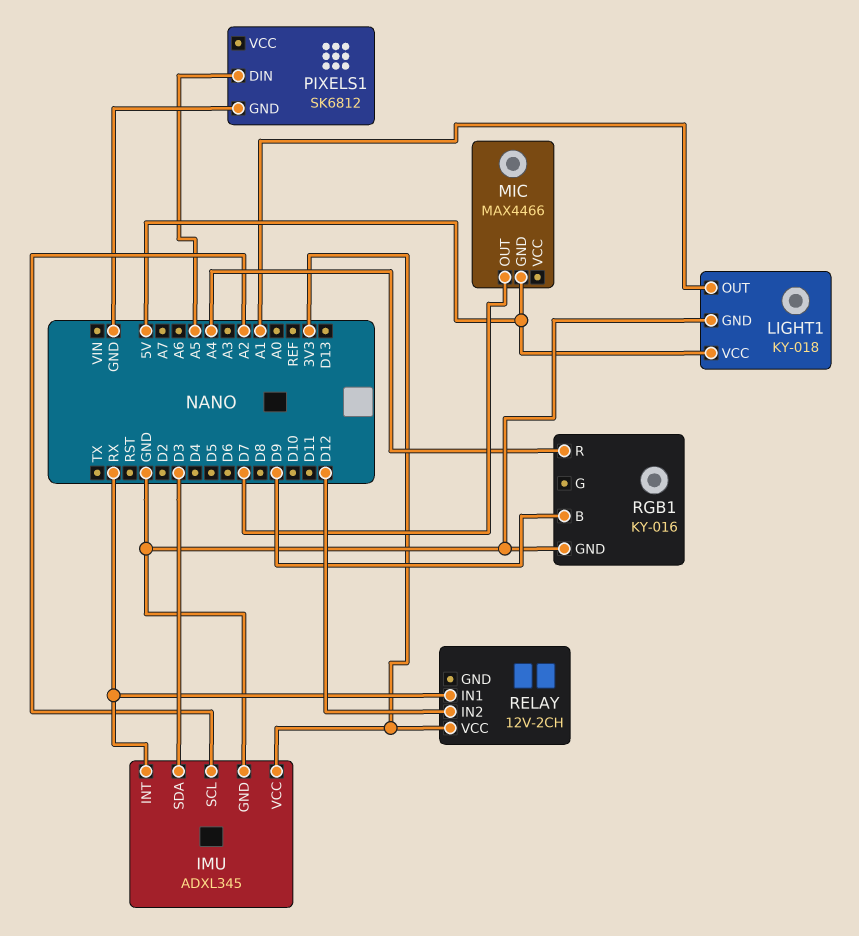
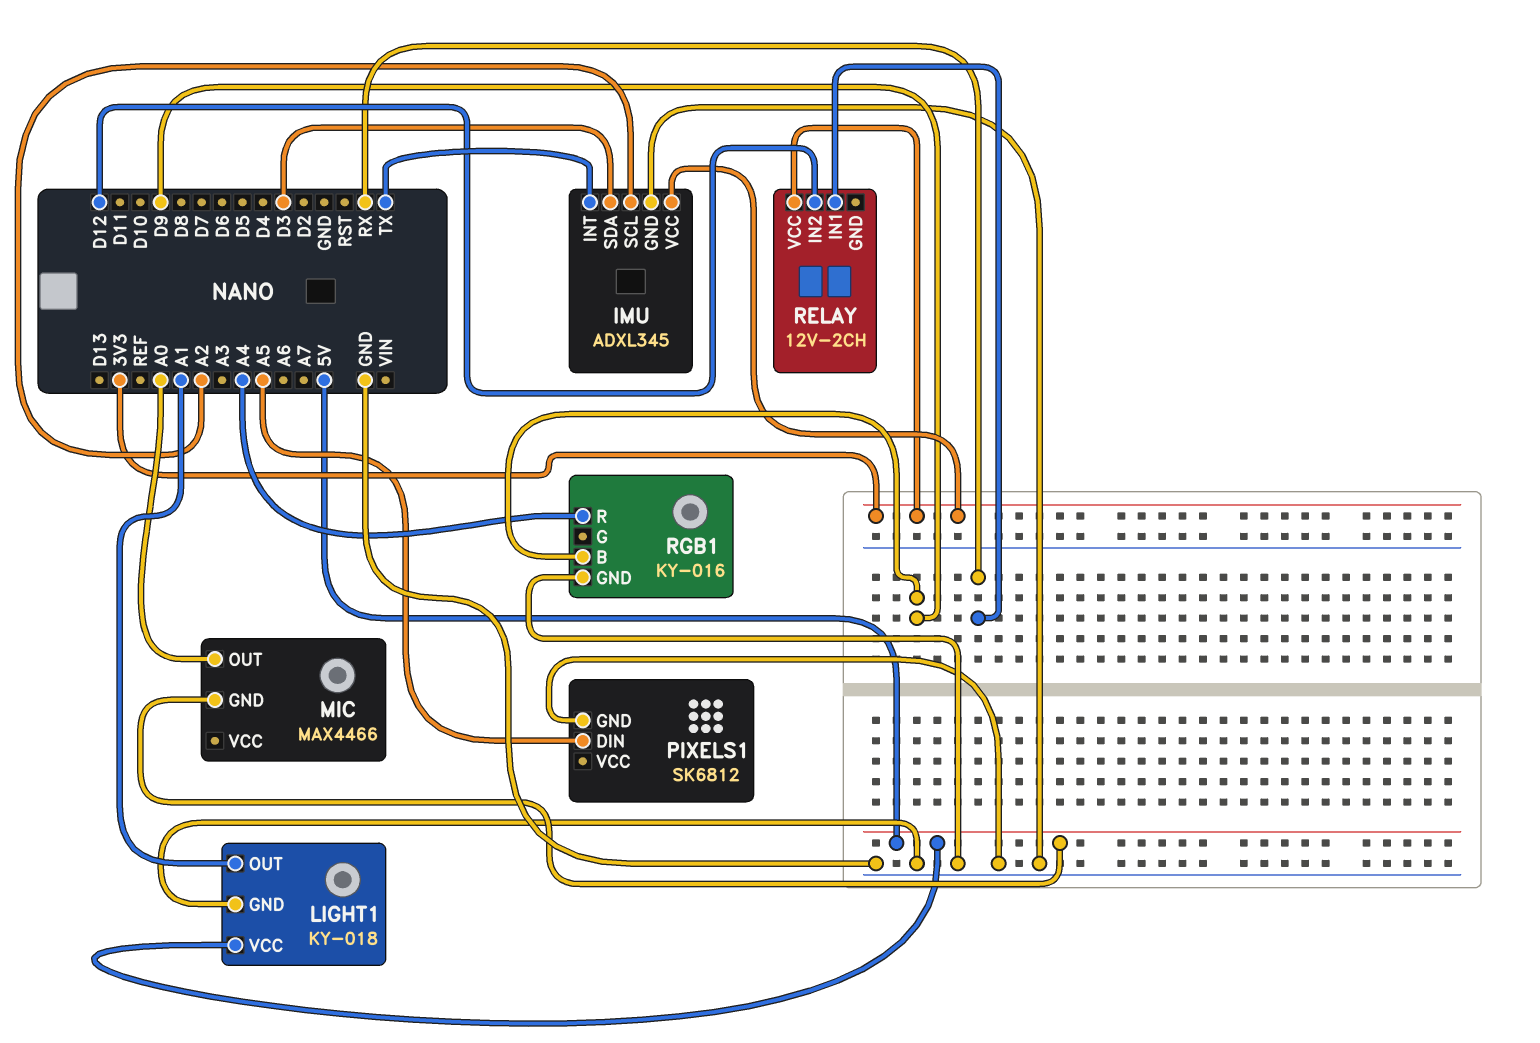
IMU pin INT: RX -> TX
MIC pin OUT: D7 -> A0

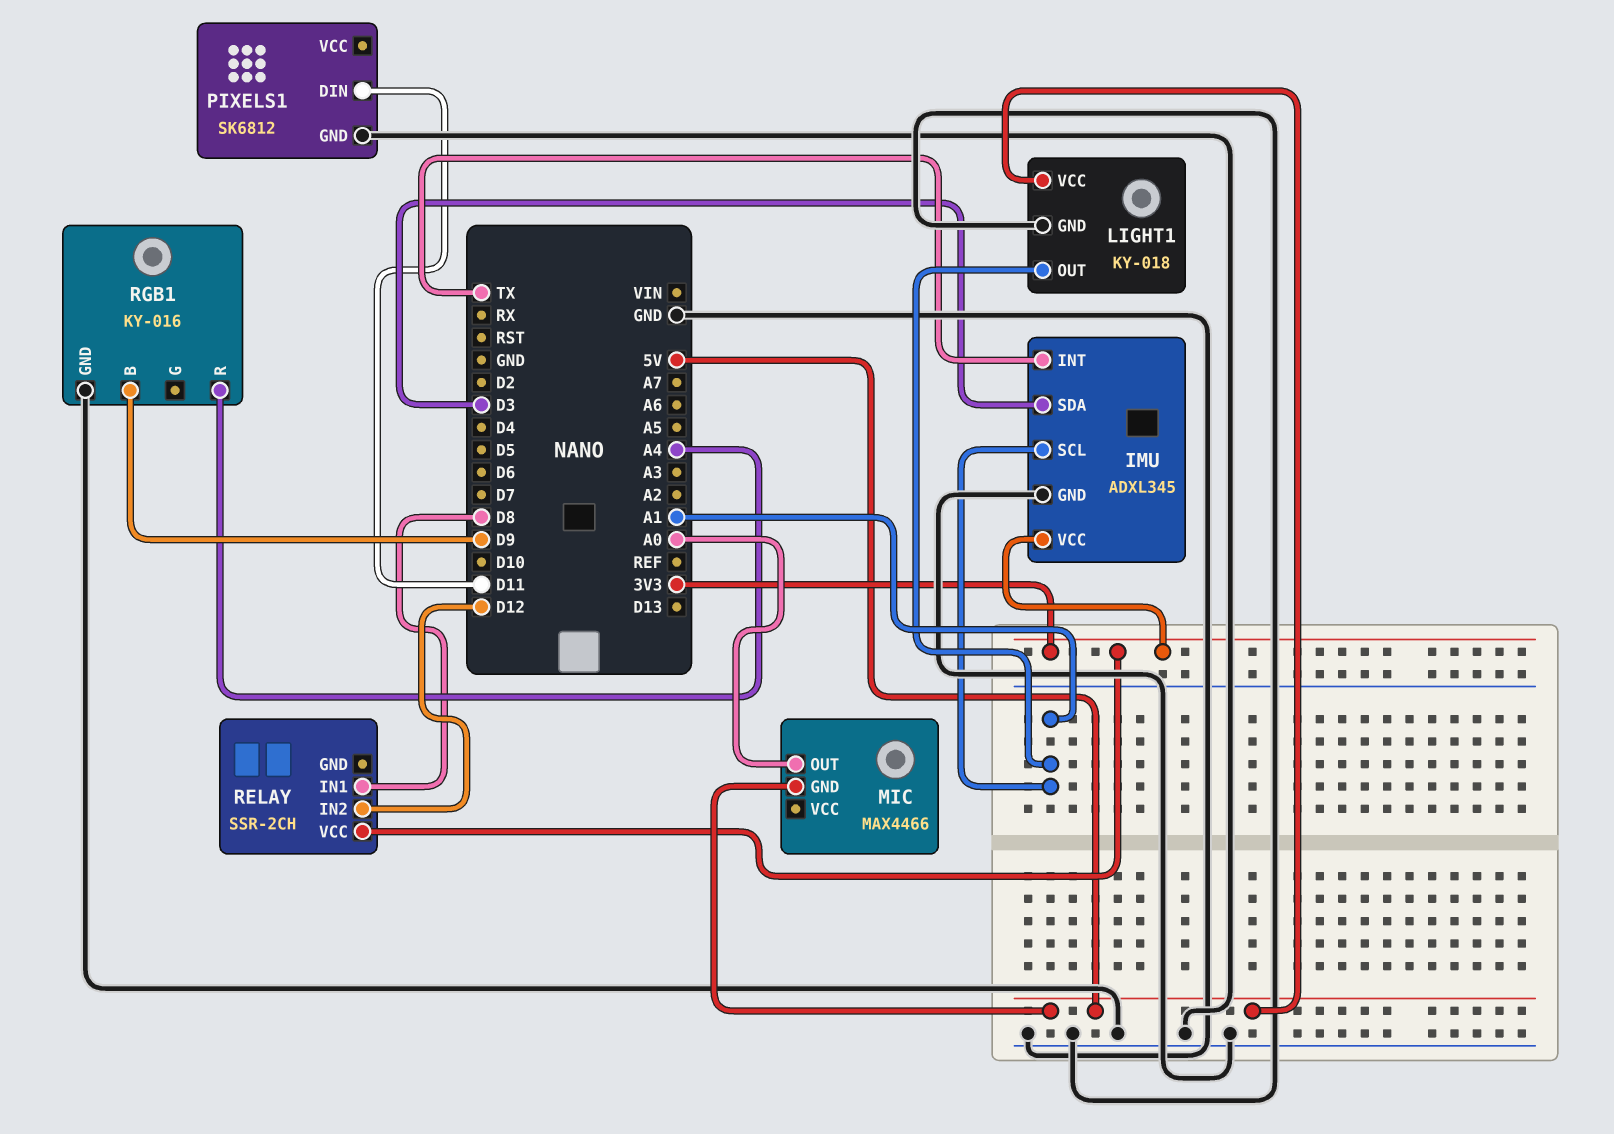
IMU pin SCL: A2 -> A1
PIXELS1 pin DIN: A5 -> D11
RELAY: 12V-2CH -> SSR-2CH
RELAY pin IN1: RX -> D8

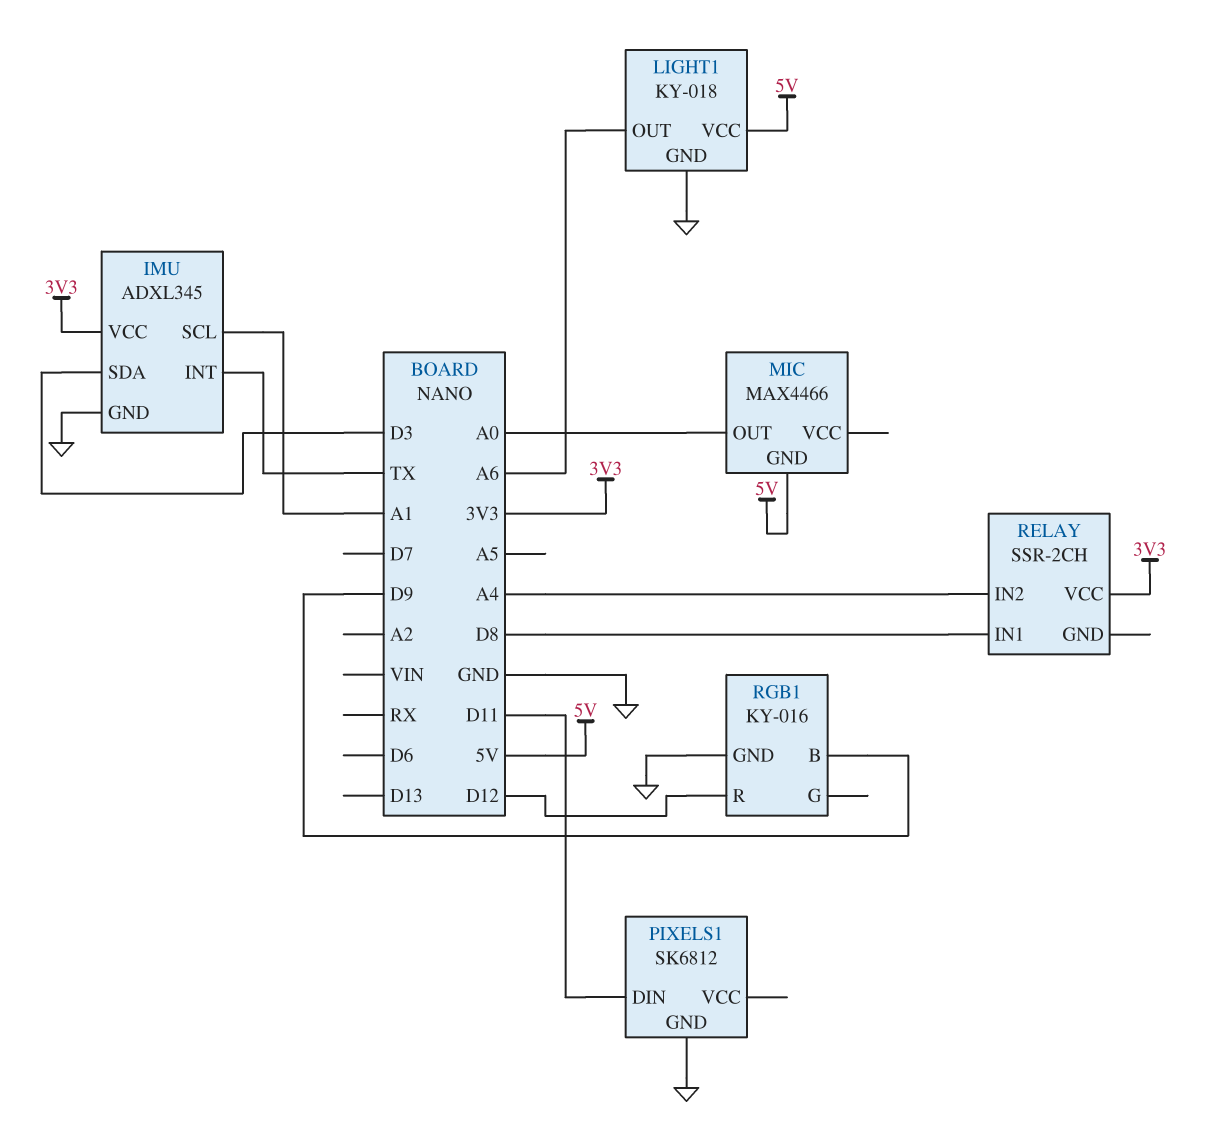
LIGHT1 pin OUT: A1 -> A6
RELAY pin IN2: D12 -> A4
RGB1 pin R: A4 -> D12

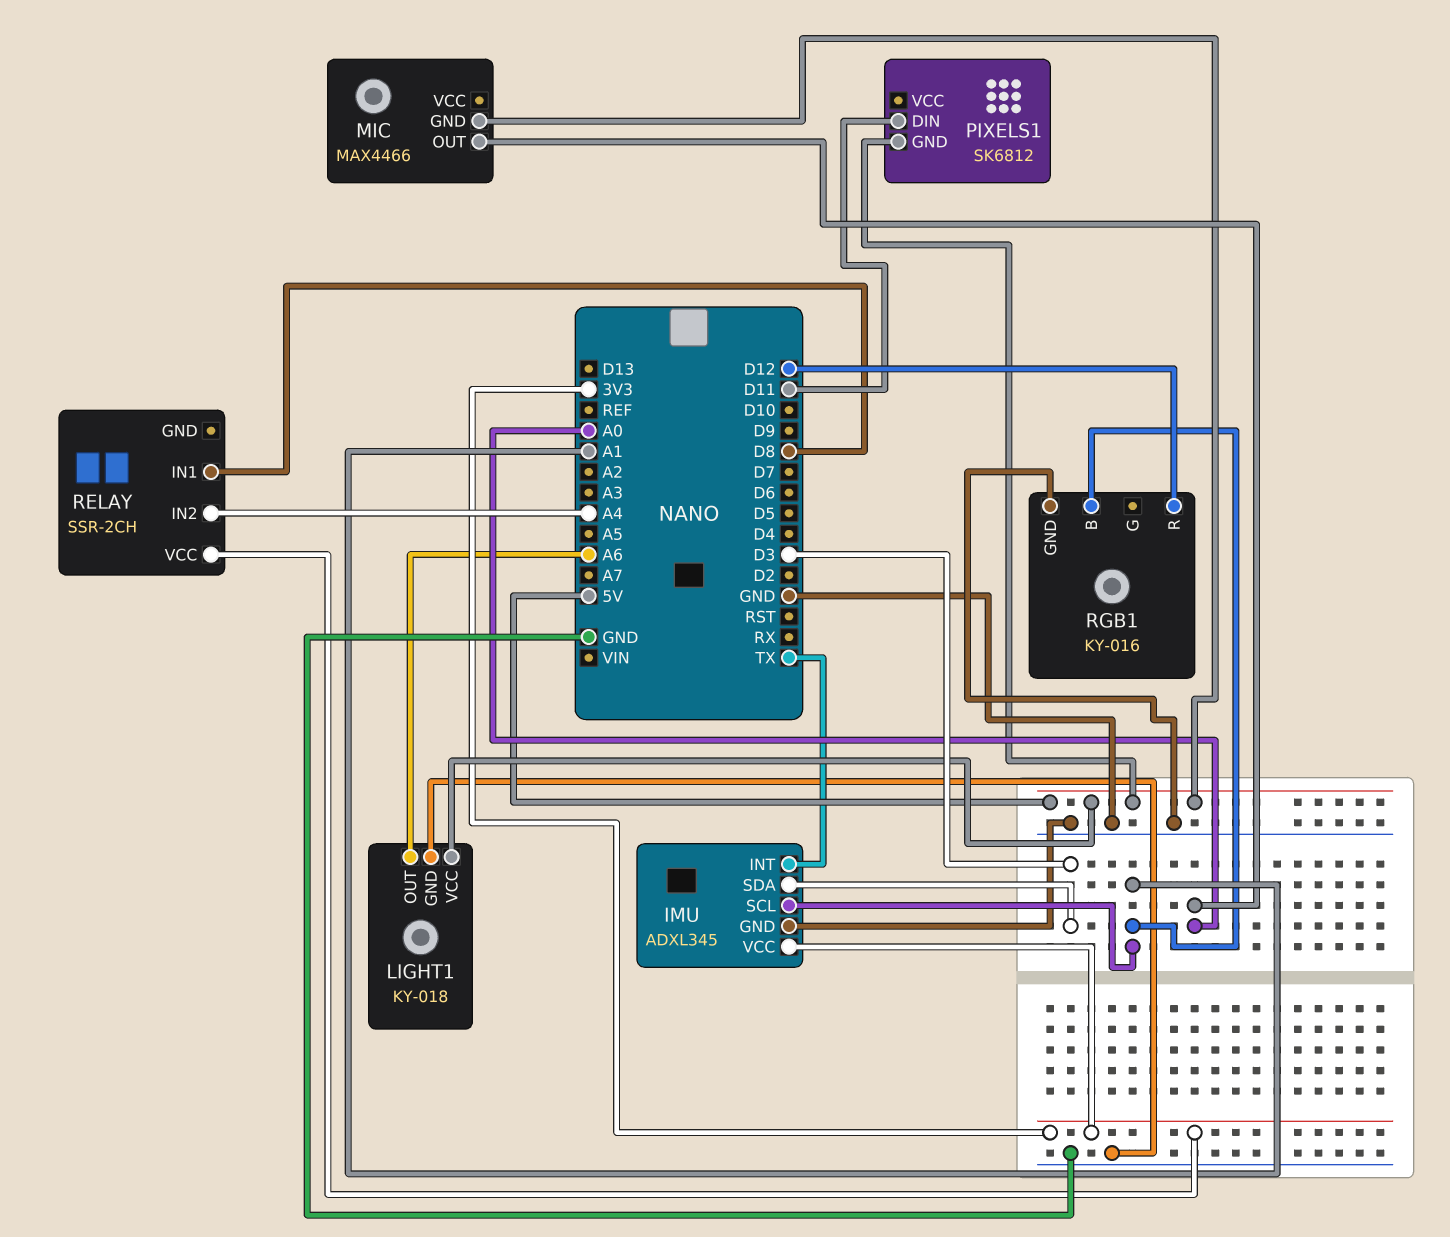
PIXELS1 pin GND: GND -> 5V
RGB1 pin B: D9 -> A1

